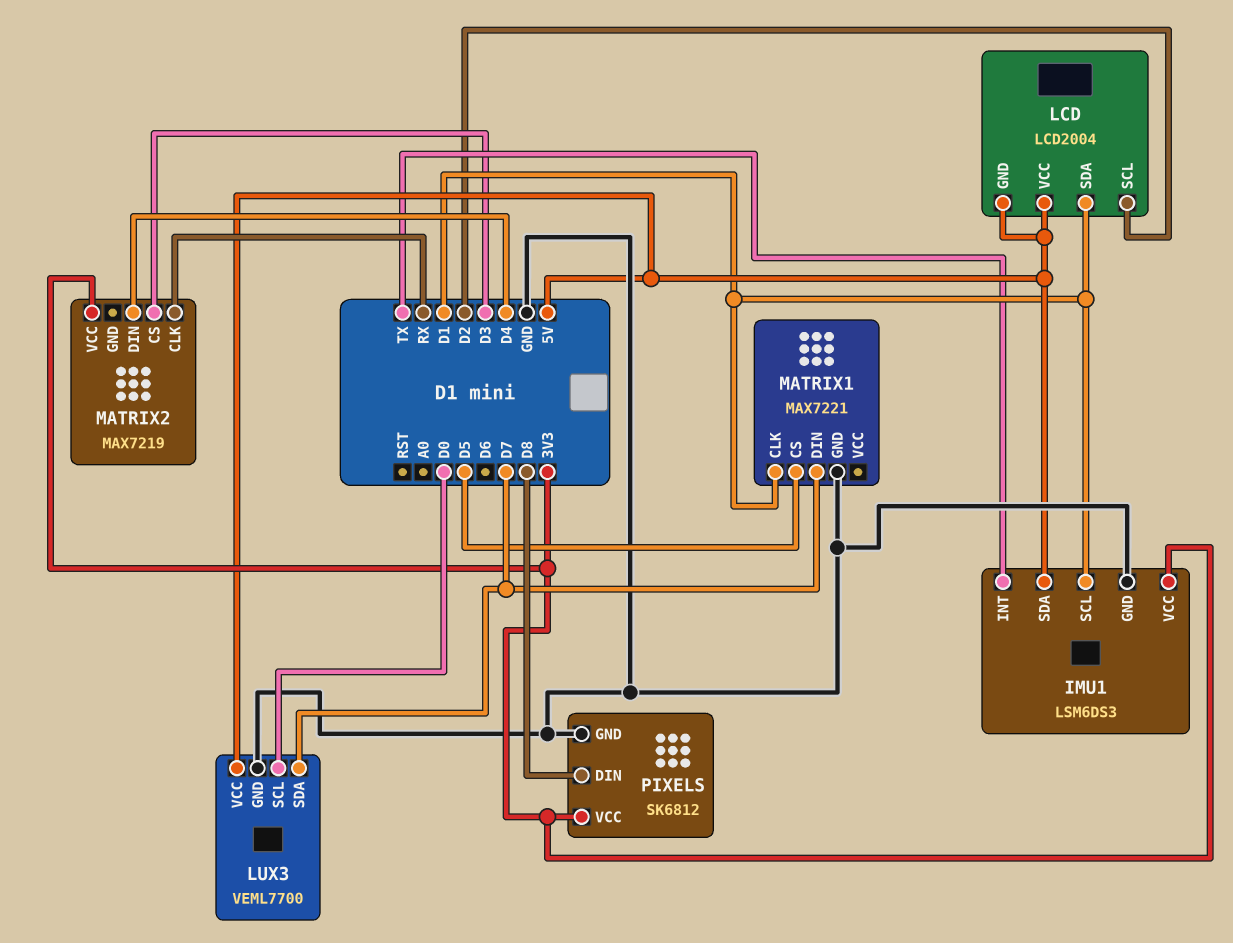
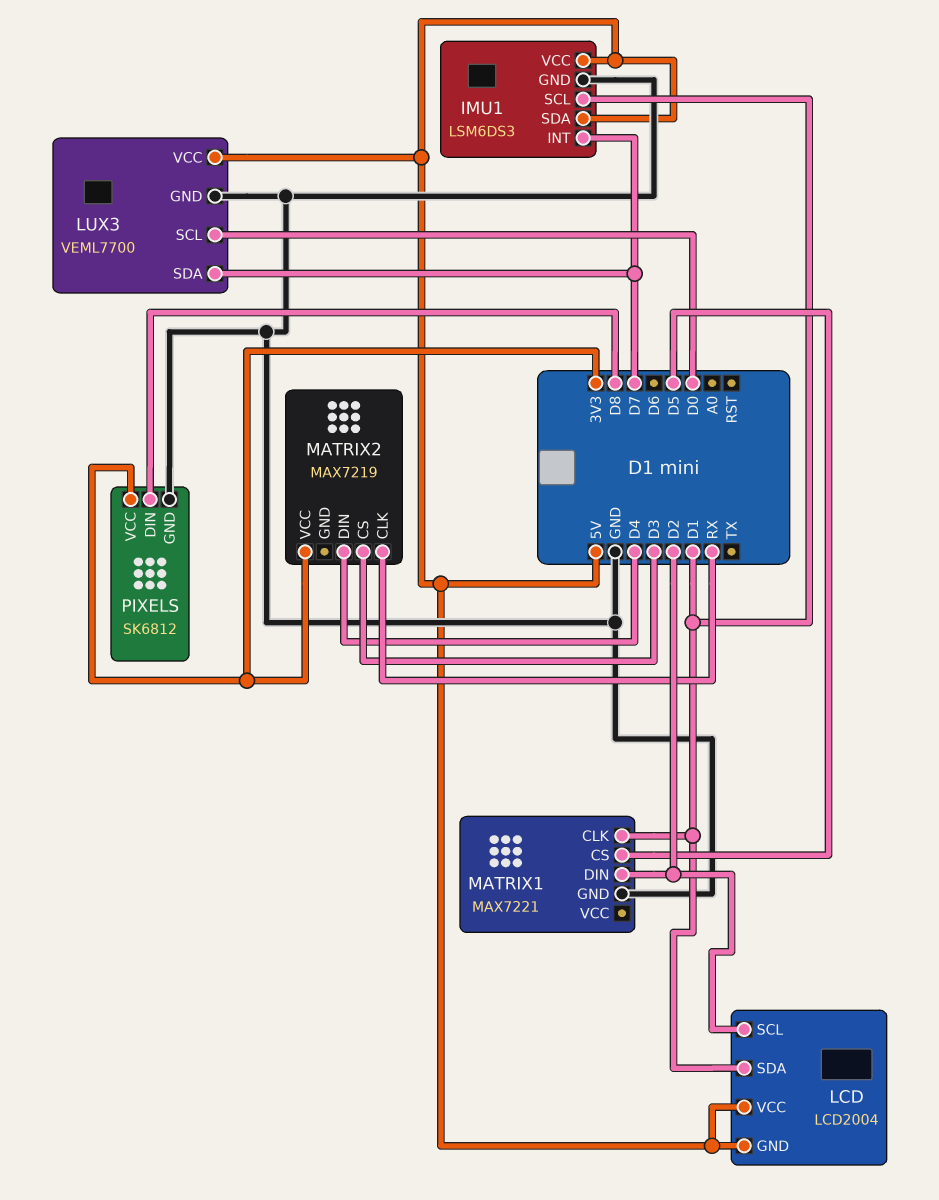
IMU1 pin INT: TX -> D7
IMU1 pin VCC: 3V3 -> 5V
MATRIX1 pin DIN: D7 -> D2

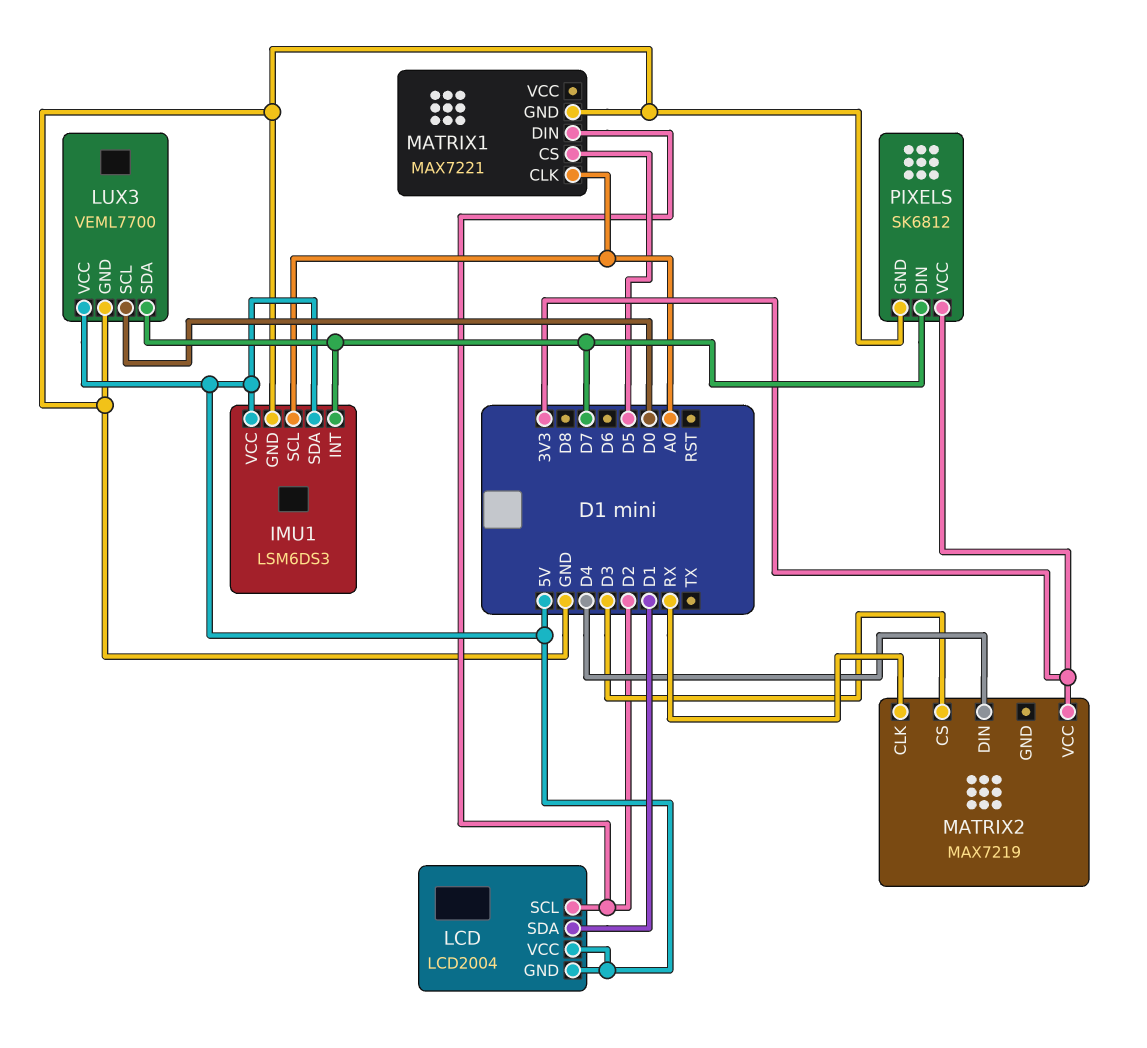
IMU1 pin SCL: D1 -> A0
MATRIX1 pin CLK: D1 -> A0
PIXELS pin DIN: D8 -> D7

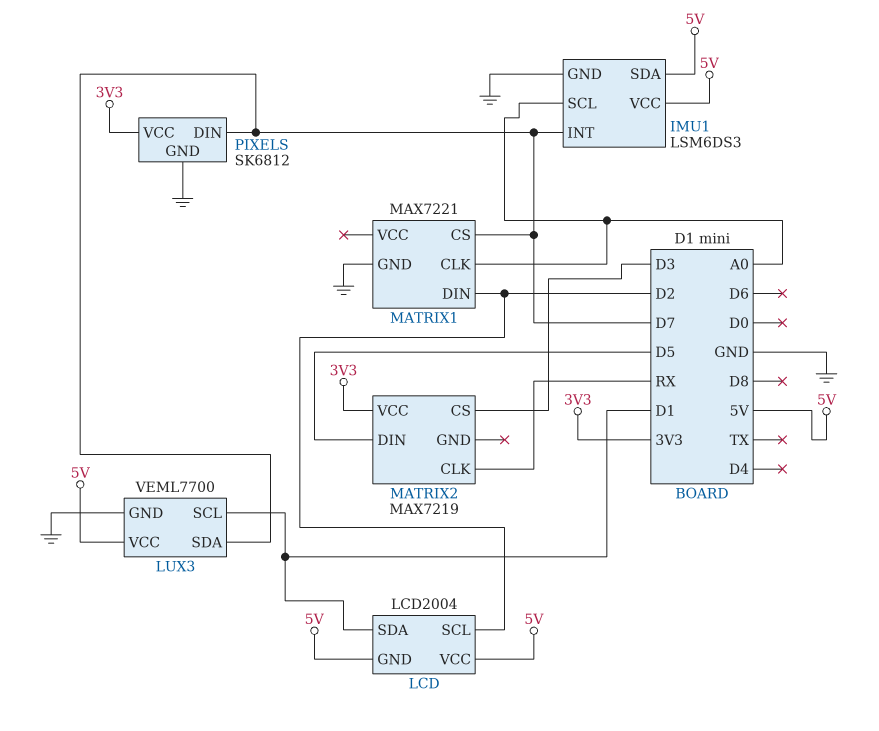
LUX3 pin SCL: D0 -> D1
MATRIX1 pin CS: D5 -> D7
MATRIX2 pin DIN: D4 -> D5

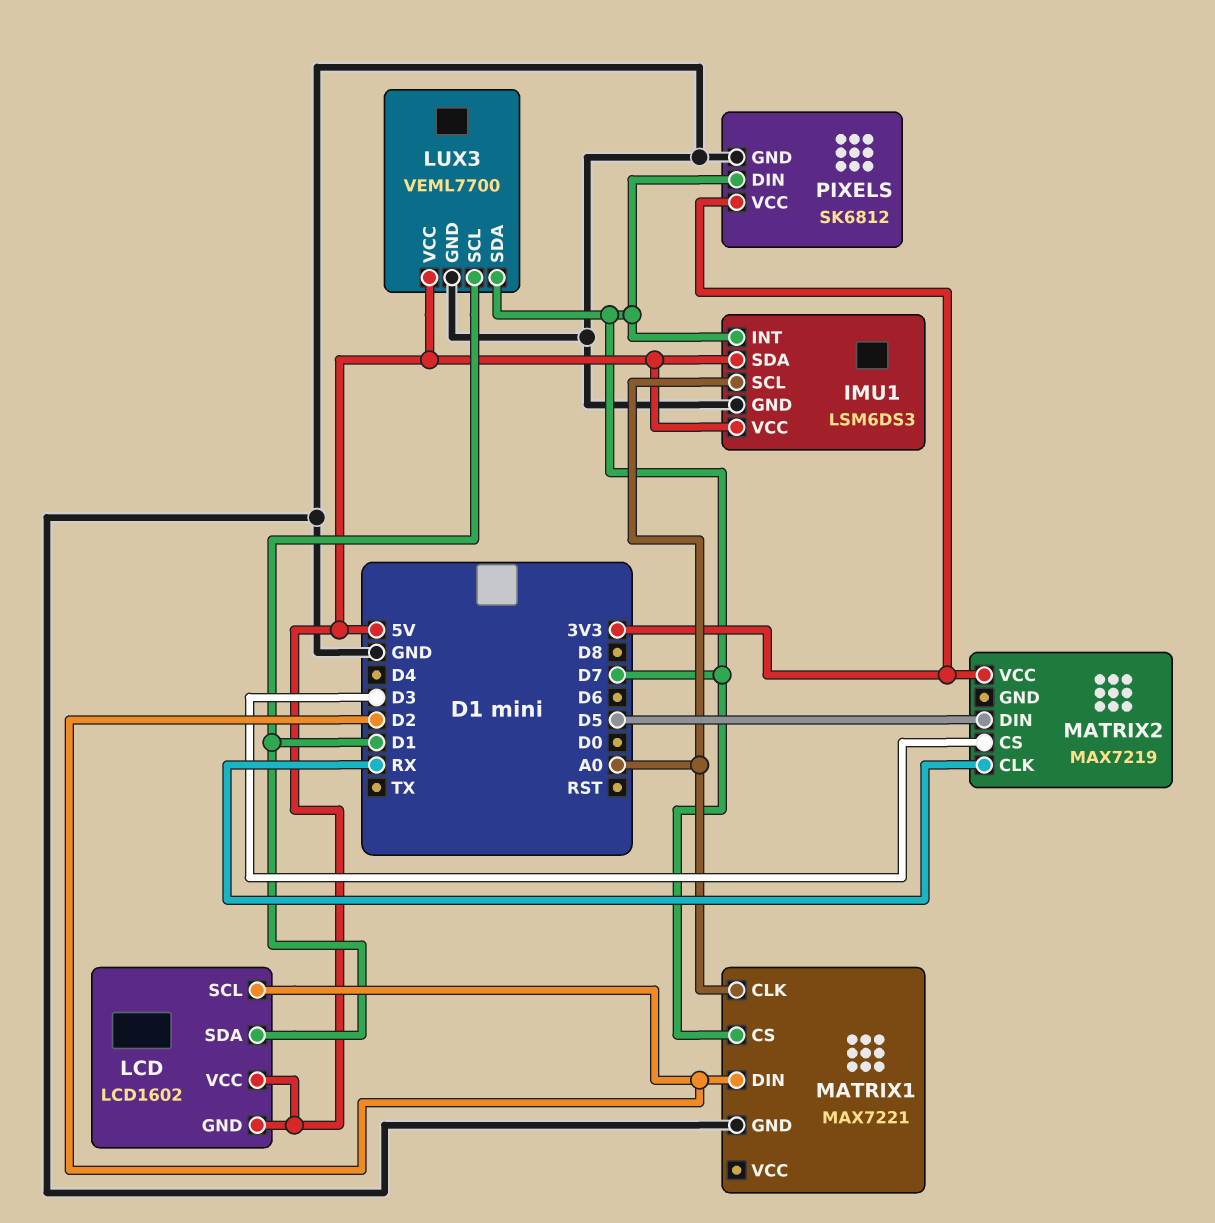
LCD: LCD2004 -> LCD1602

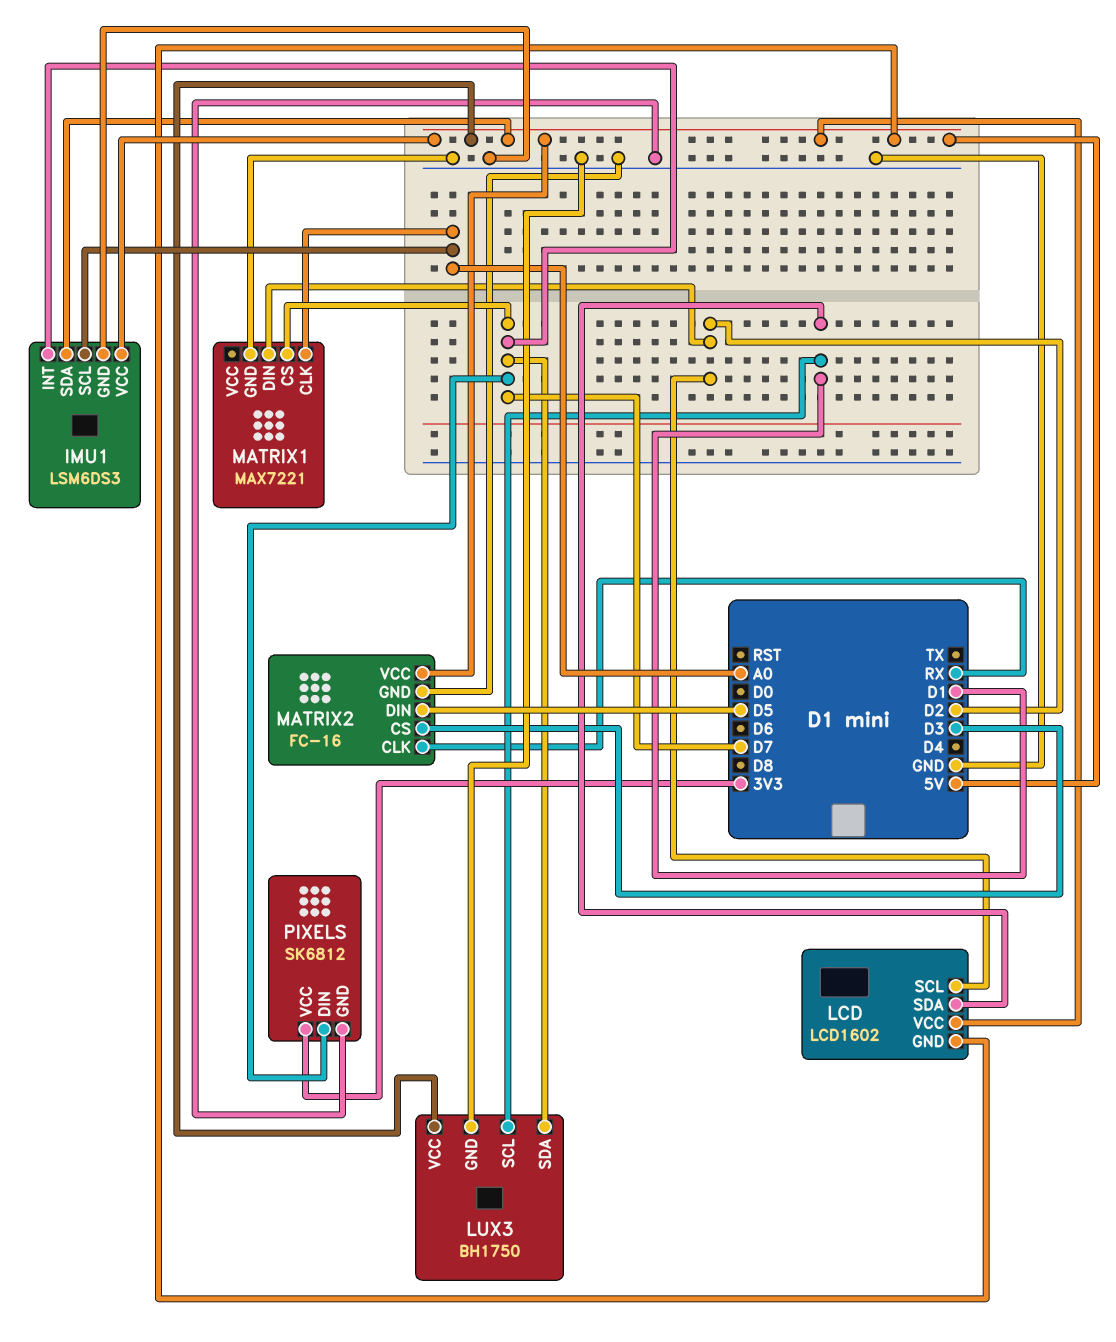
LUX3: VEML7700 -> BH1750
MATRIX2: MAX7219 -> FC-16
MATRIX2 pin GND: none -> GND
MATRIX2 pin VCC: 3V3 -> 5V

